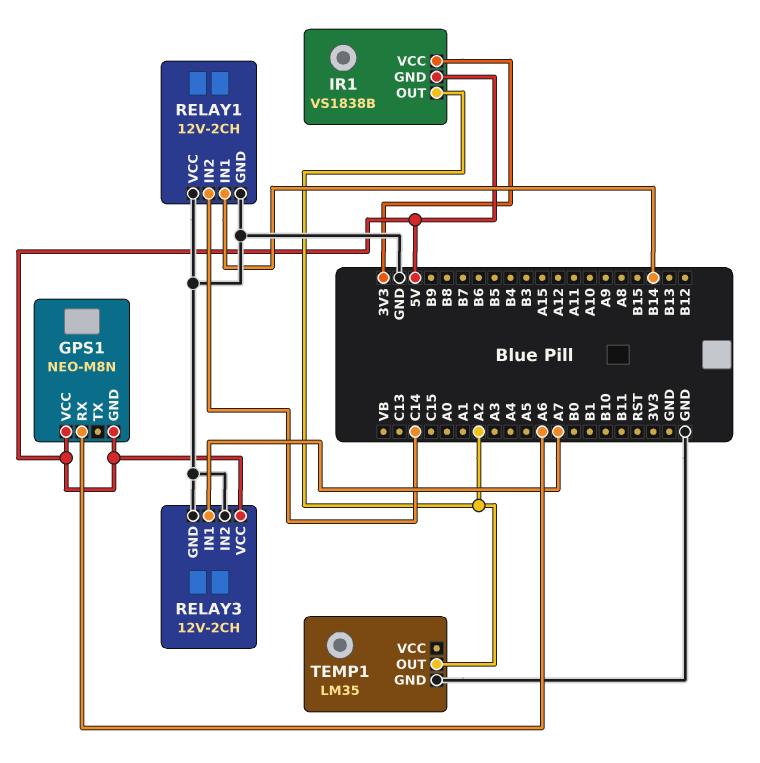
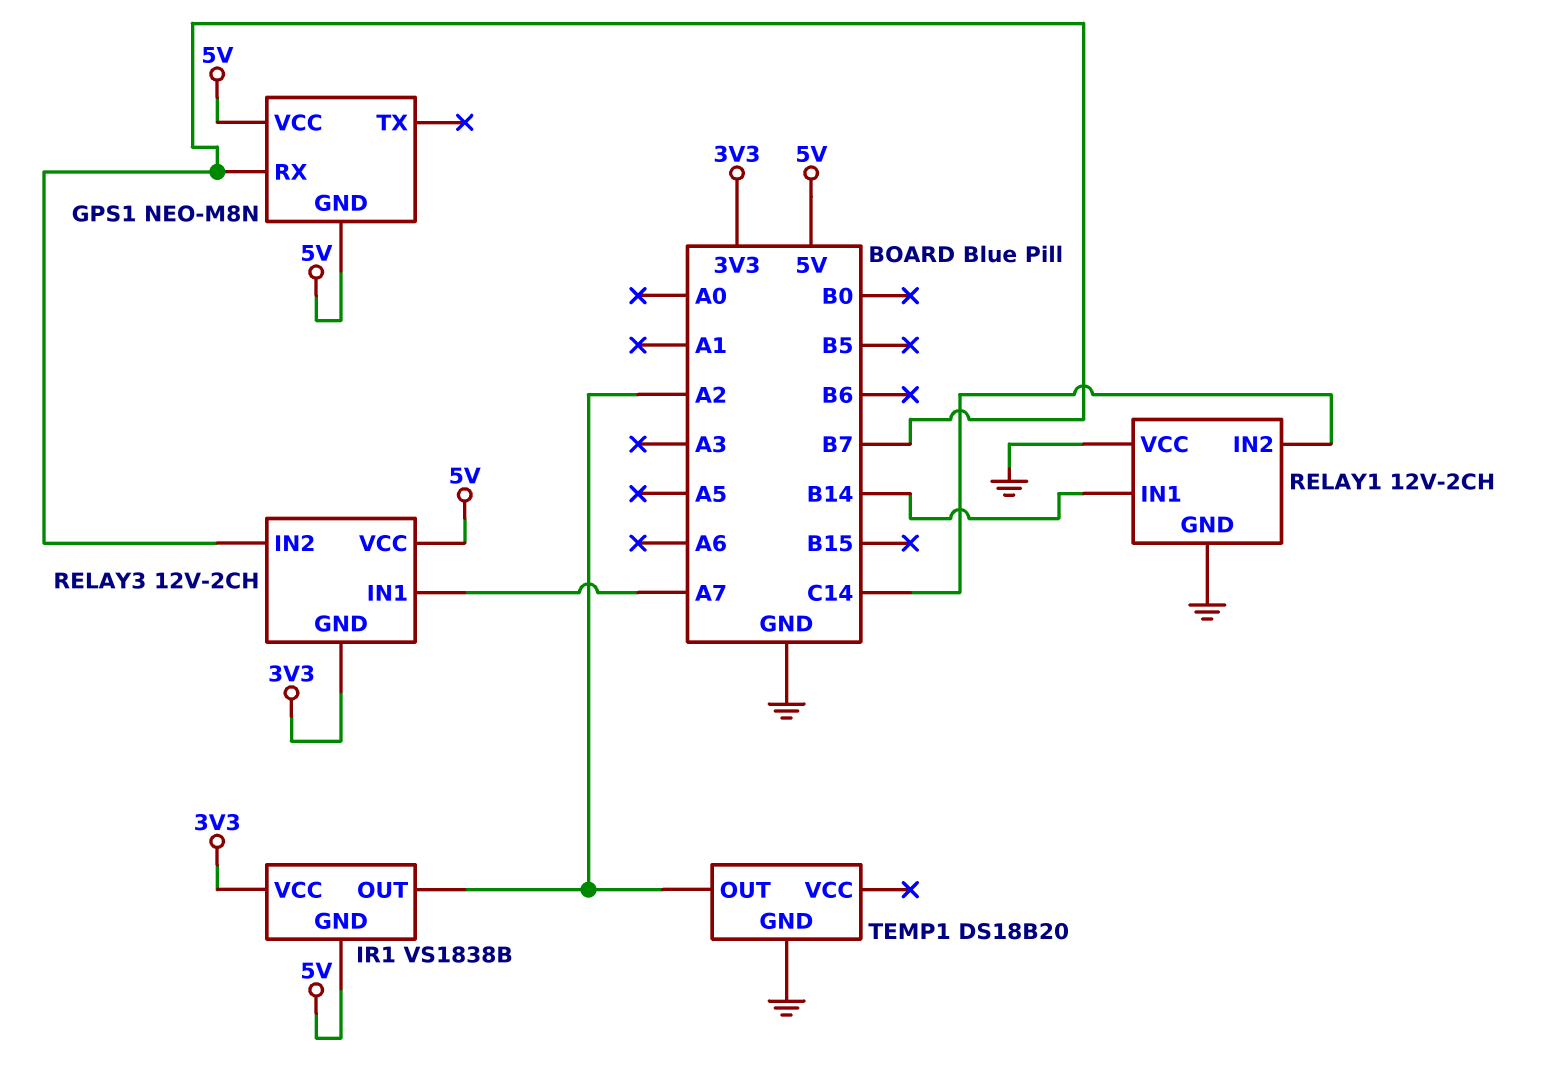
GPS1 pin RX: A6 -> B7
RELAY3 pin GND: GND -> 3V3
RELAY3 pin IN2: GND -> B7
TEMP1: LM35 -> DS18B20

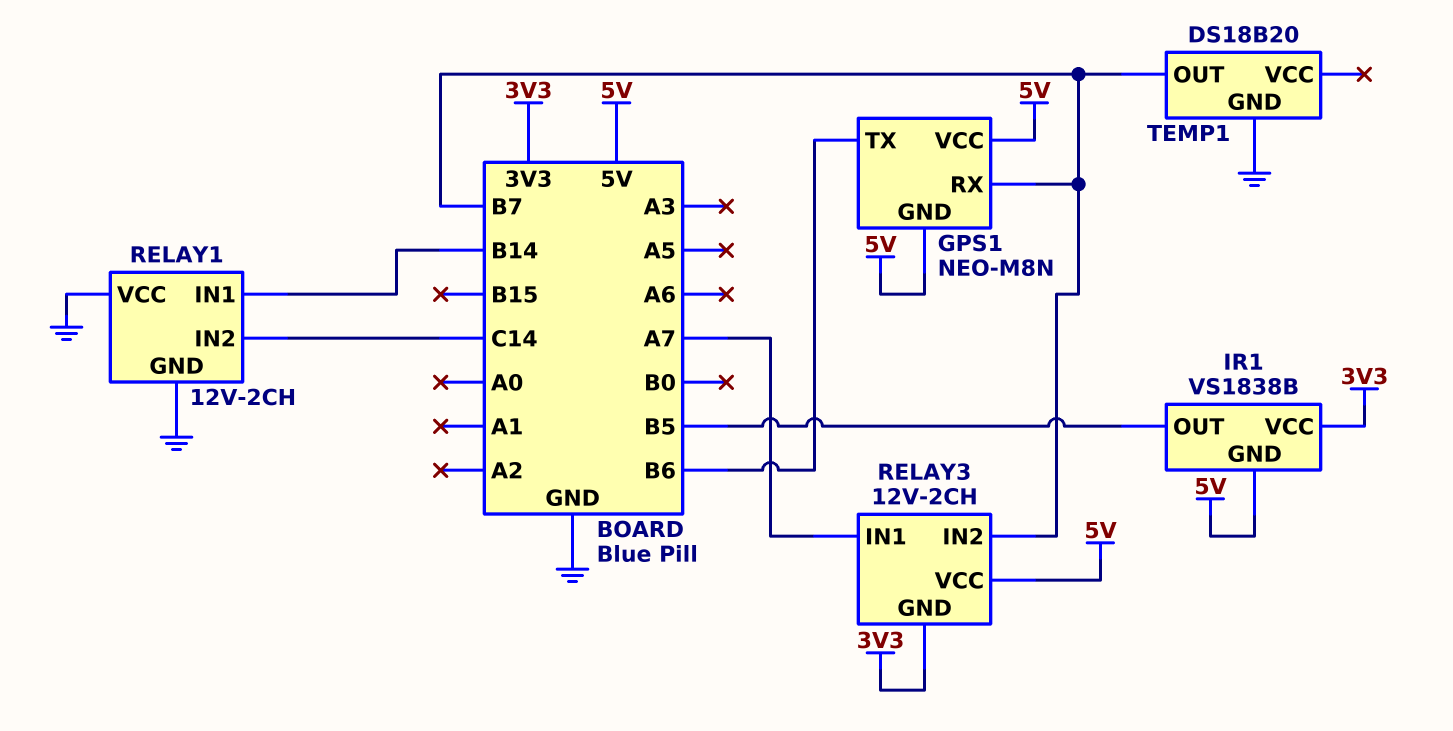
GPS1 pin TX: none -> B6
IR1 pin OUT: A2 -> B5
TEMP1 pin OUT: A2 -> B7

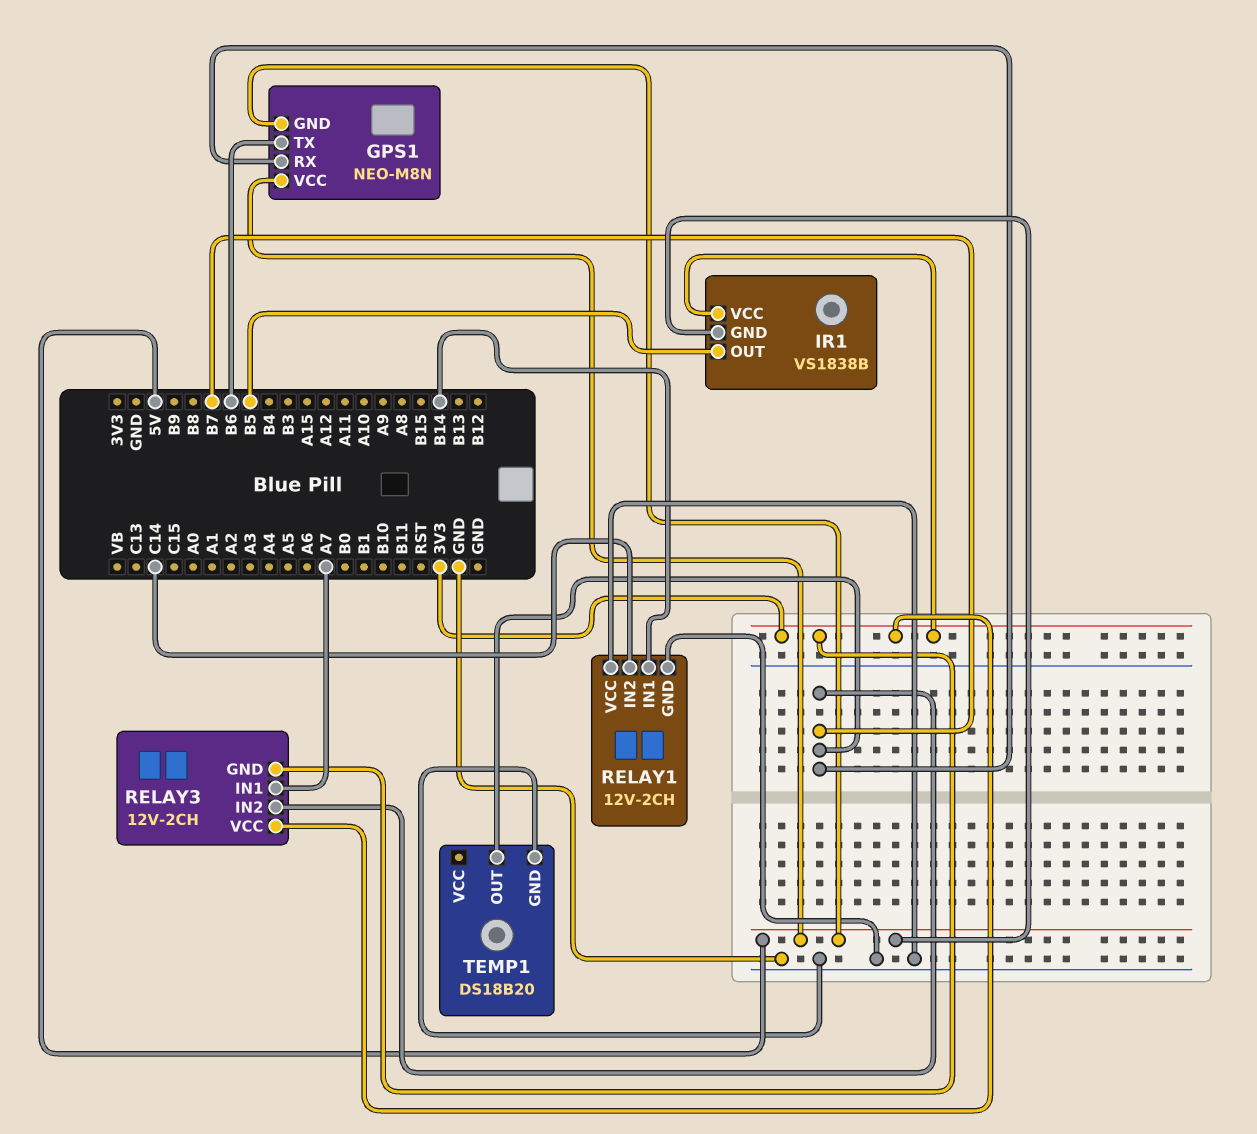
RELAY3 pin VCC: 5V -> 3V3

